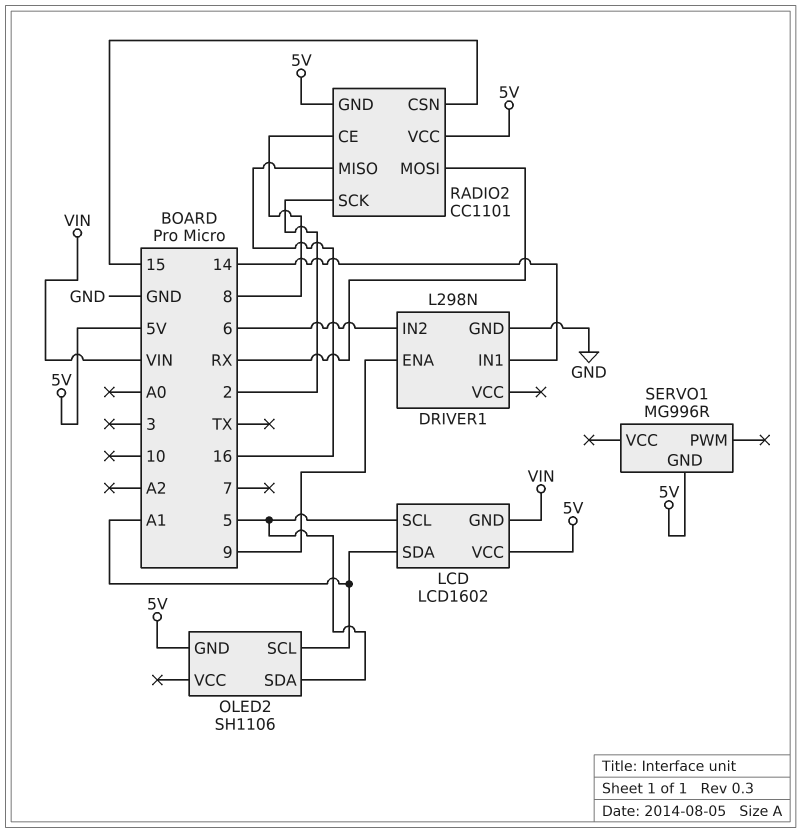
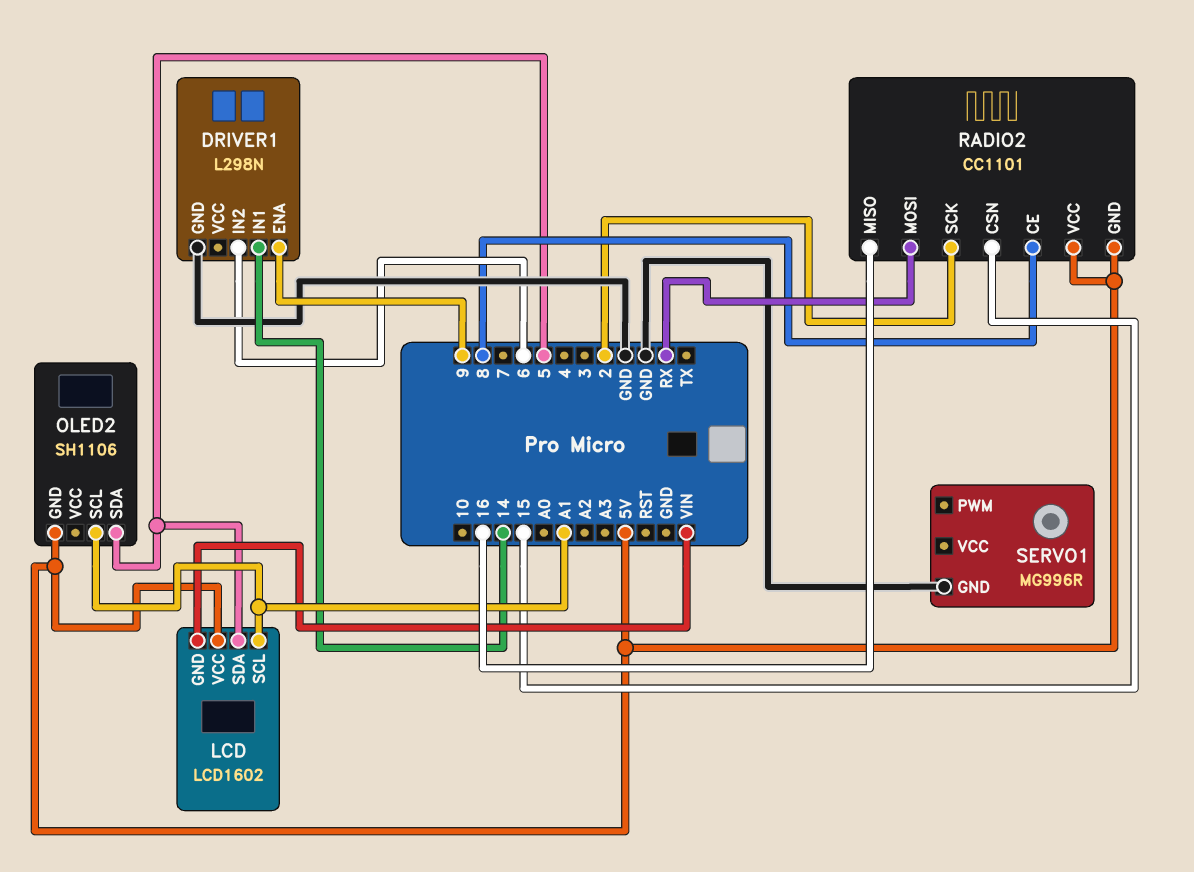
LCD pin SCL: 5 -> A1
LCD pin SDA: A1 -> 5
SERVO1 pin GND: 5V -> GND

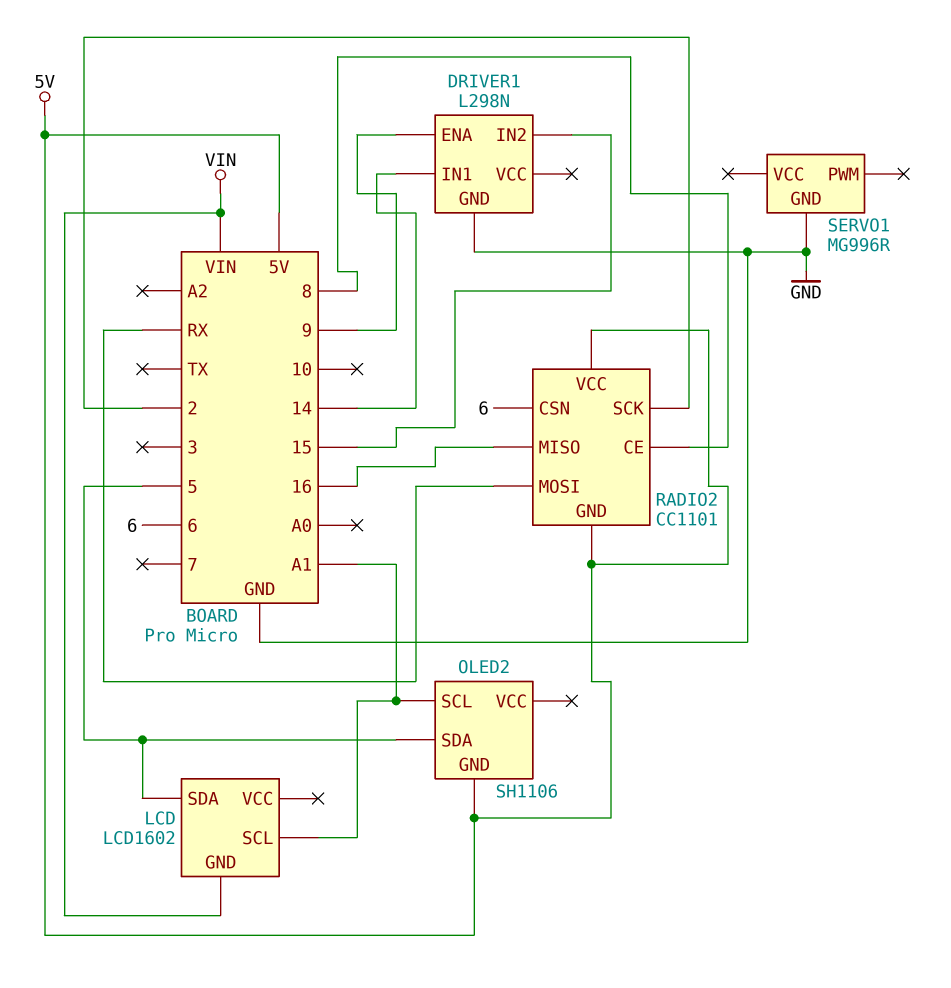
DRIVER1 pin IN2: 6 -> 15
LCD pin VCC: 5V -> none
RADIO2 pin CSN: 15 -> 6

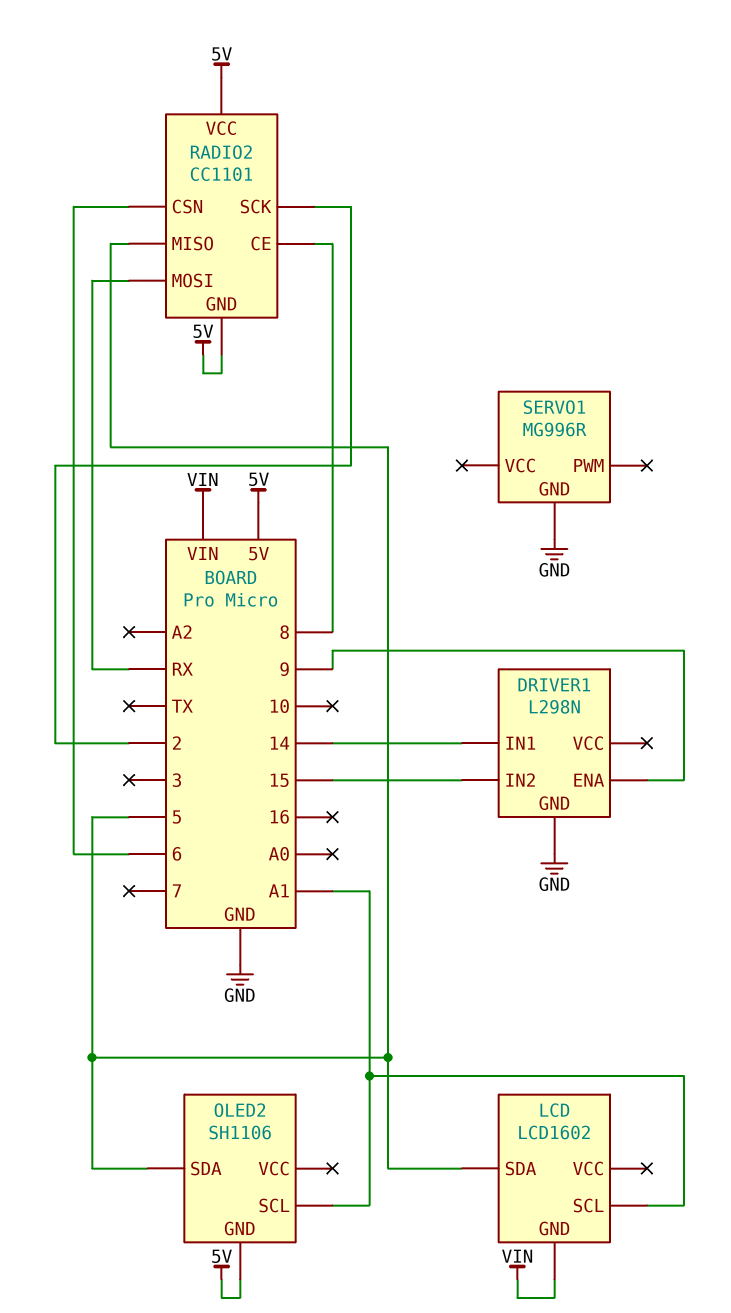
RADIO2 pin MISO: 16 -> 5

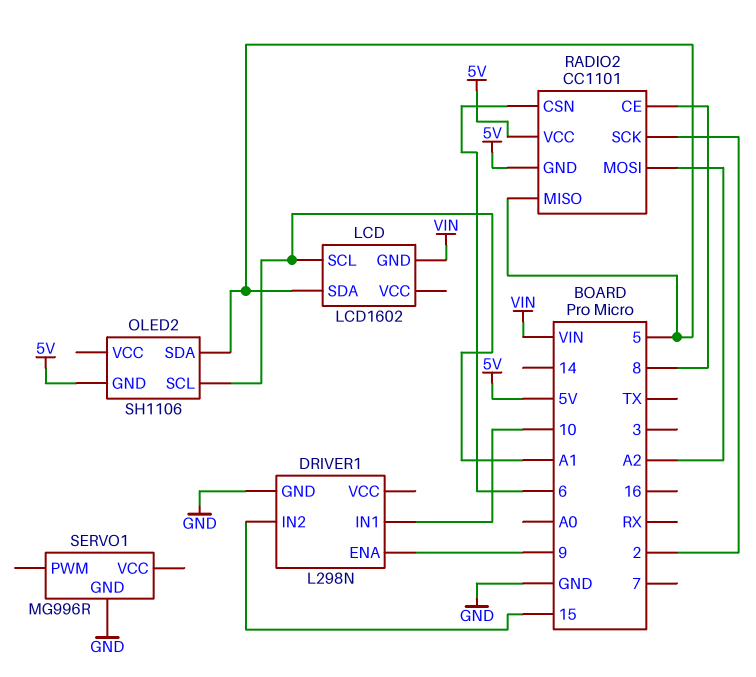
DRIVER1 pin IN1: 14 -> 10
RADIO2 pin MOSI: RX -> A2

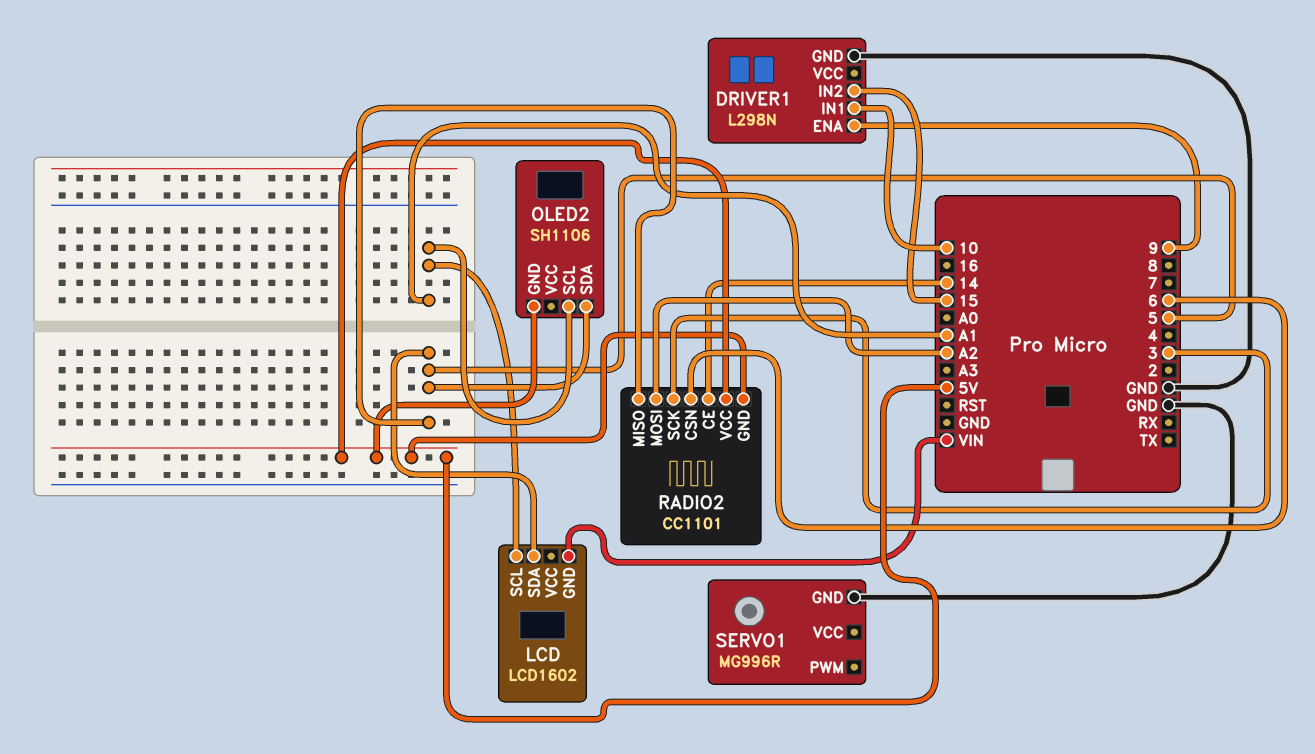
RADIO2 pin CE: 8 -> 14
RADIO2 pin SCK: 2 -> 3

